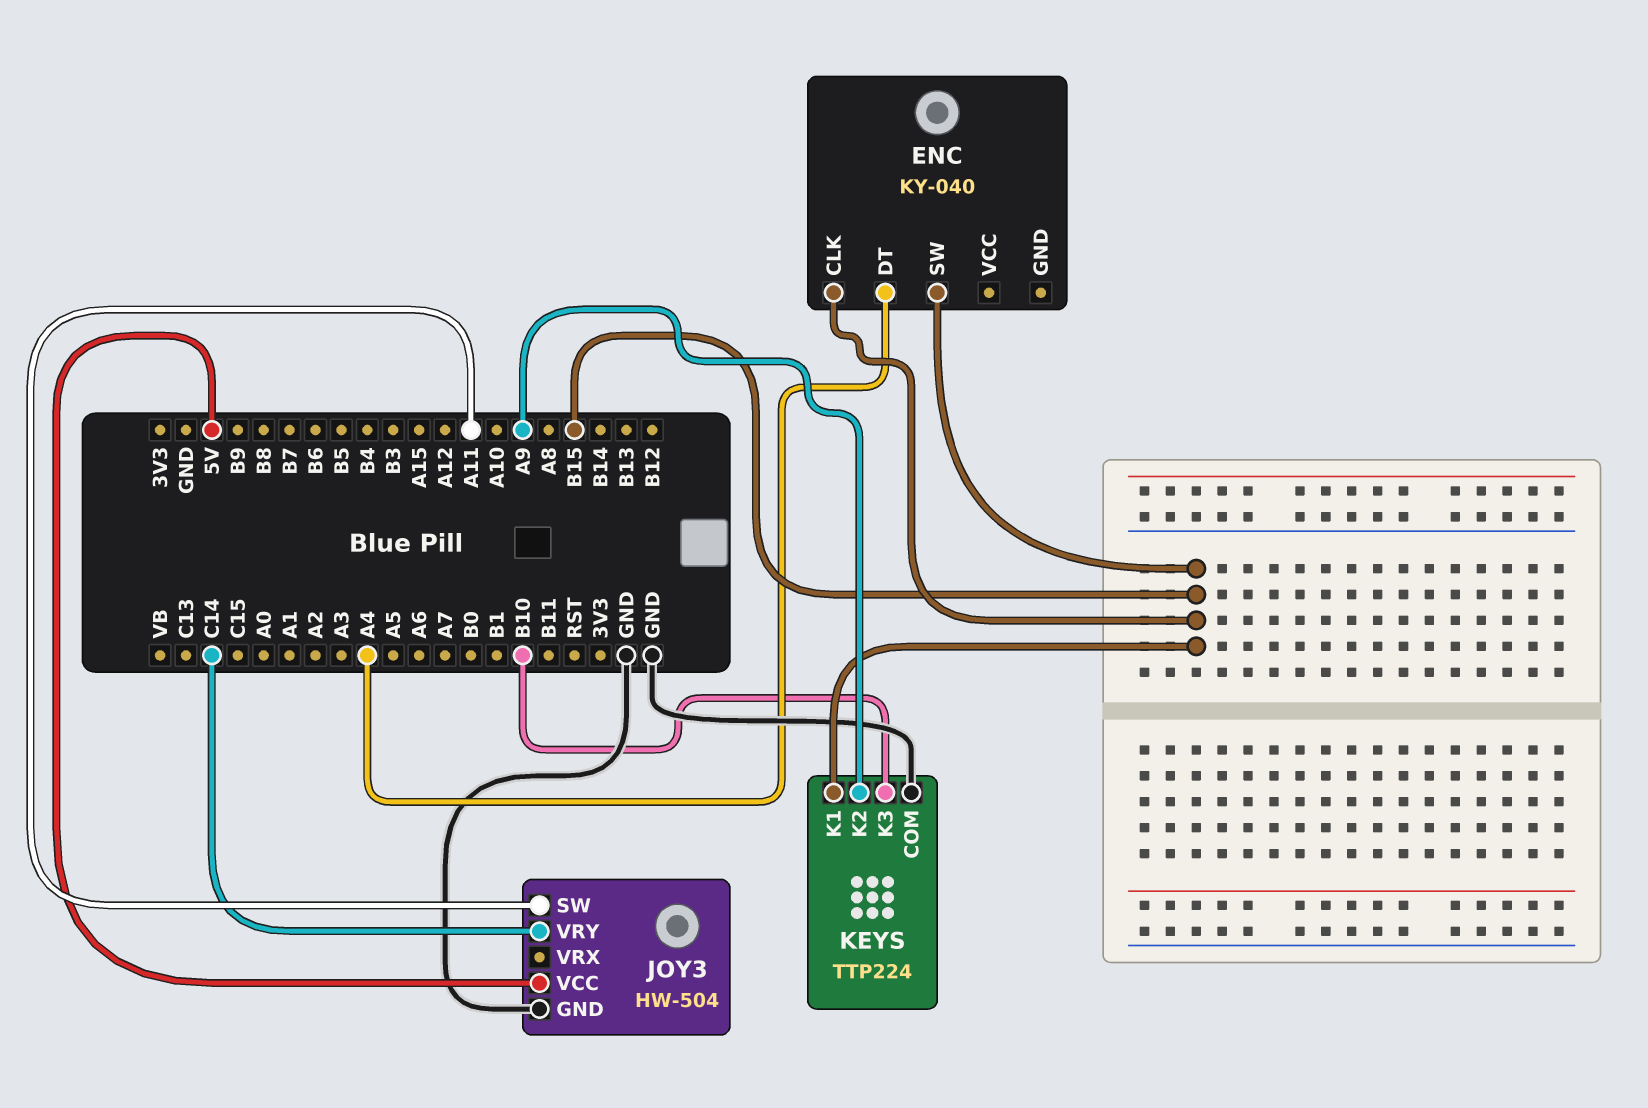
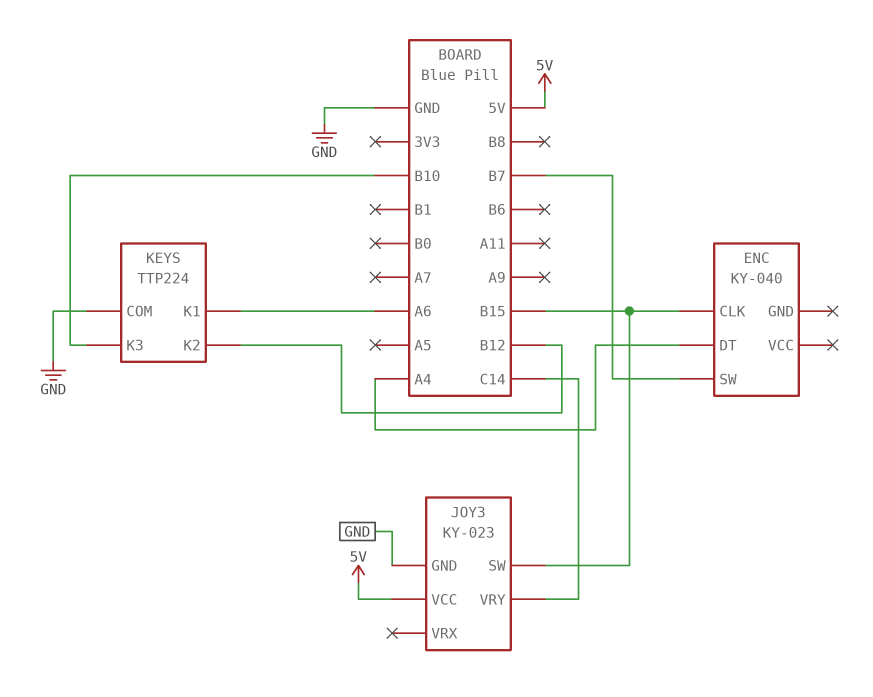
ENC pin SW: B15 -> B7
JOY3: HW-504 -> KY-023
JOY3 pin SW: A11 -> B15
KEYS pin K1: B15 -> A6
KEYS pin K2: A9 -> B12

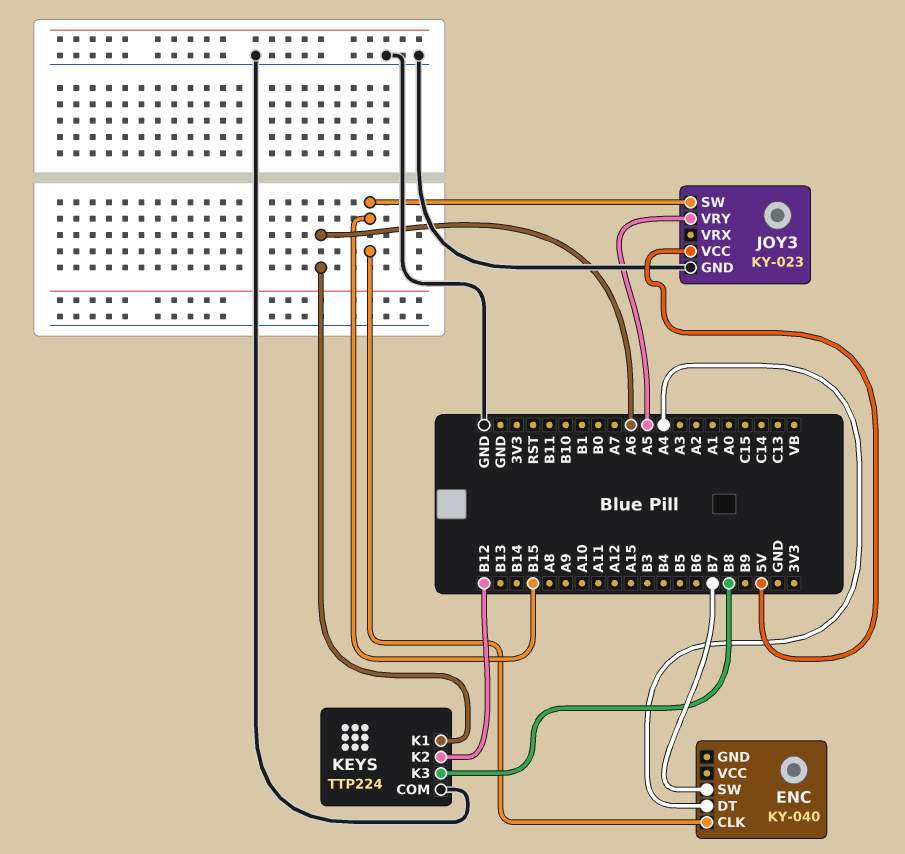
JOY3 pin VRY: C14 -> A5
KEYS pin K3: B10 -> B8

